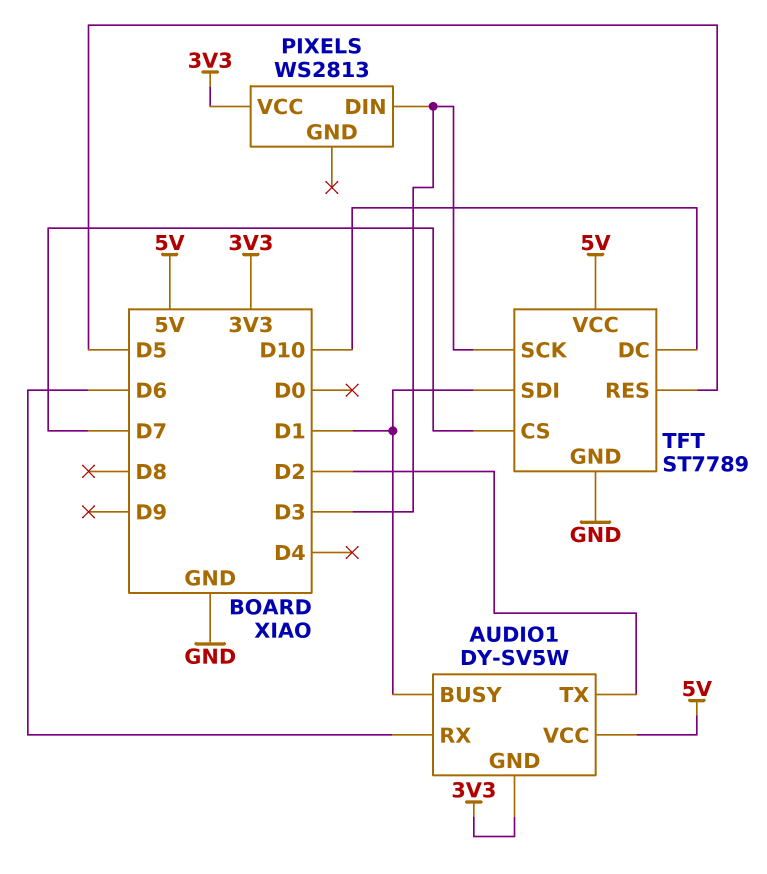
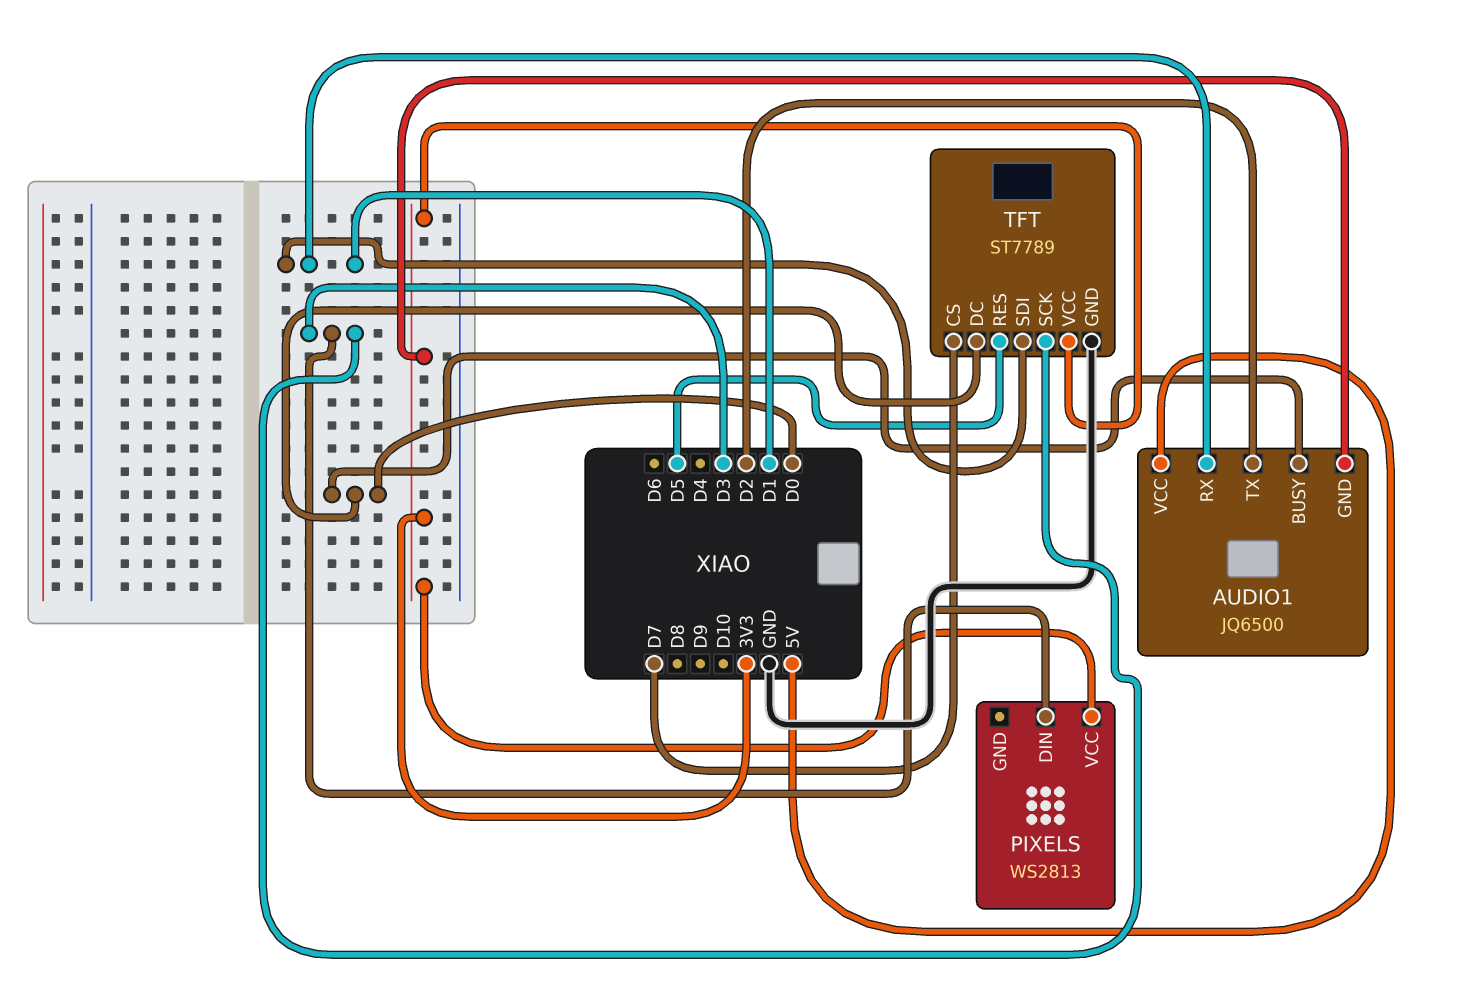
AUDIO1: DY-SV5W -> JQ6500
AUDIO1 pin BUSY: D1 -> D0
AUDIO1 pin RX: D6 -> D1
TFT pin DC: D10 -> D0
TFT pin VCC: 5V -> 3V3

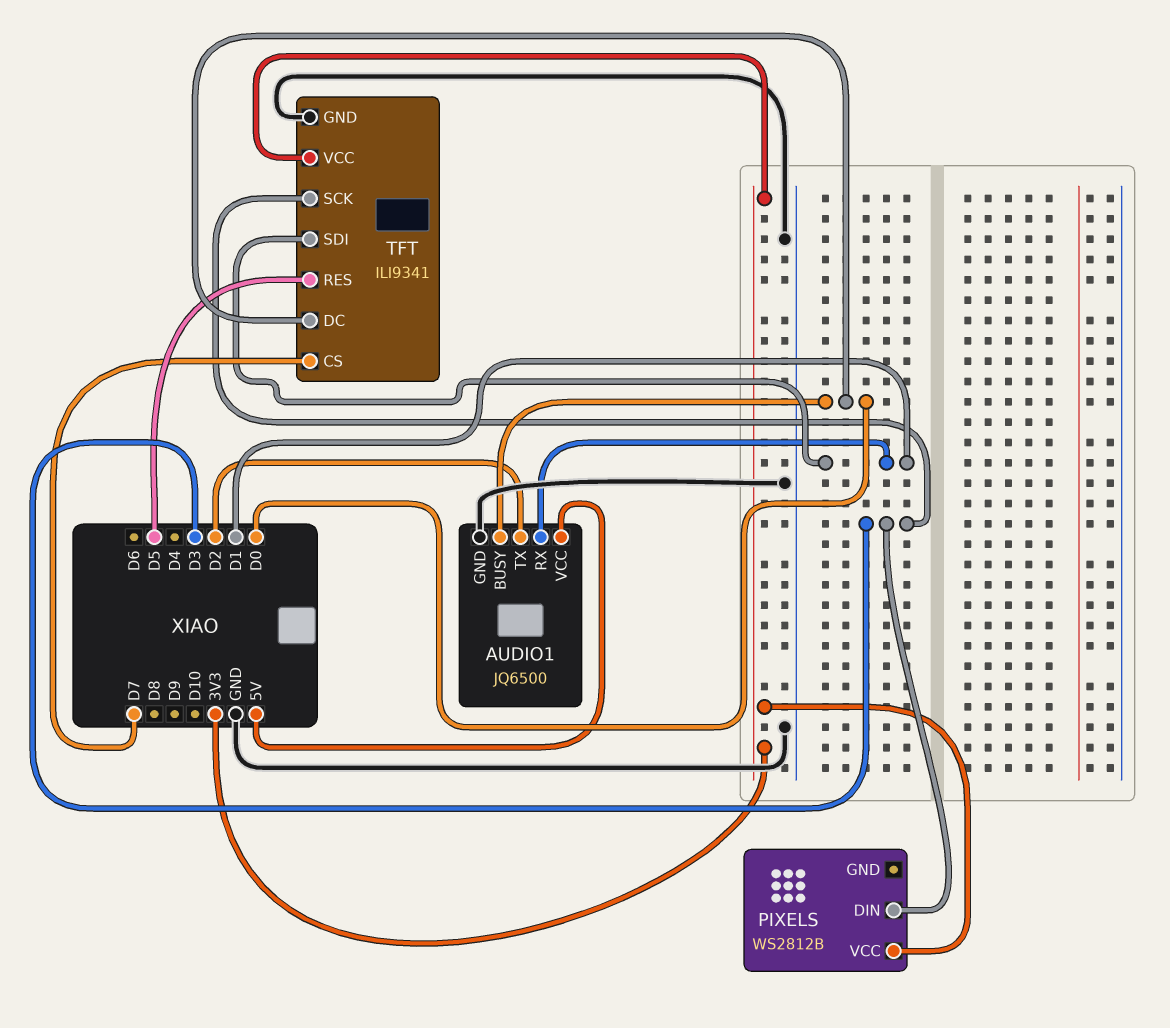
AUDIO1 pin GND: 3V3 -> GND
PIXELS: WS2813 -> WS2812B
TFT: ST7789 -> ILI9341

